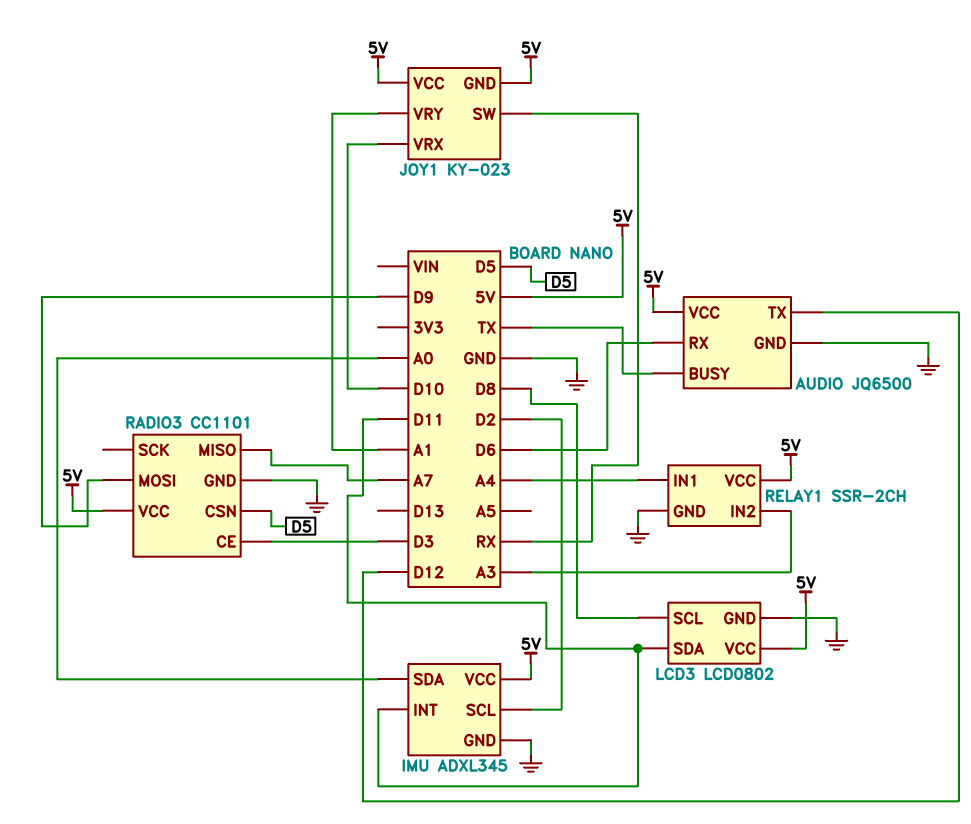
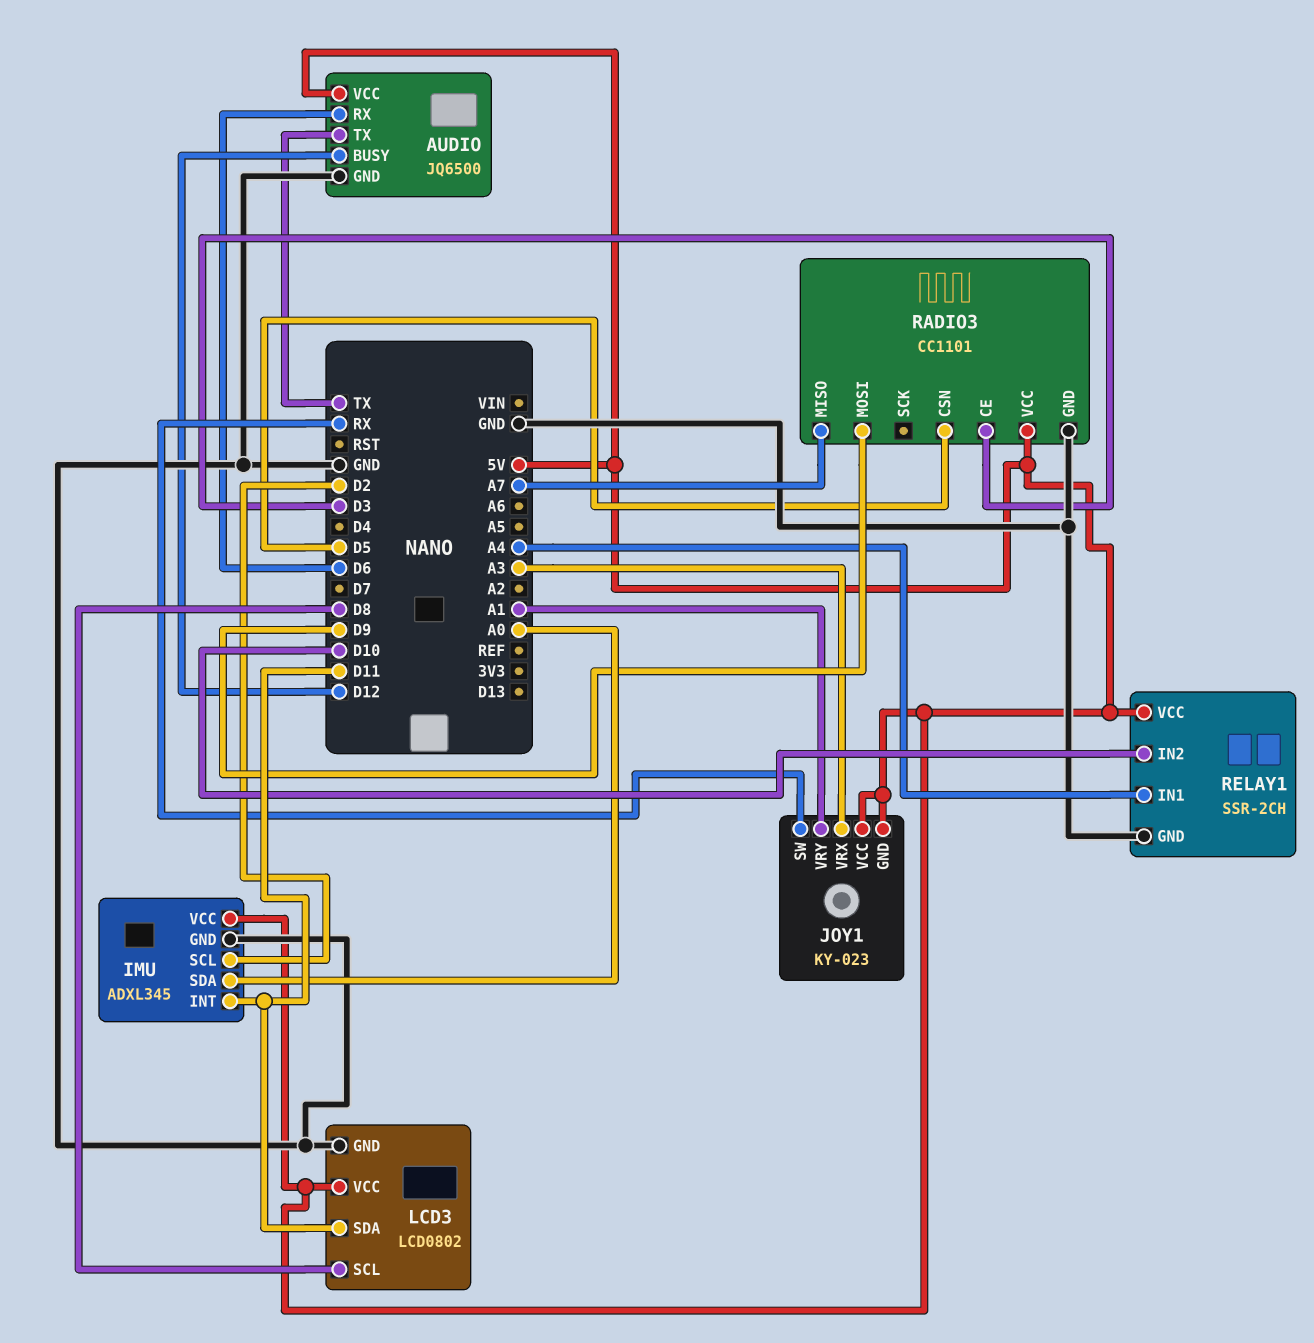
AUDIO pin BUSY: TX -> D12
AUDIO pin TX: D12 -> TX
JOY1 pin VRX: D10 -> A3
RELAY1 pin IN2: A3 -> D10

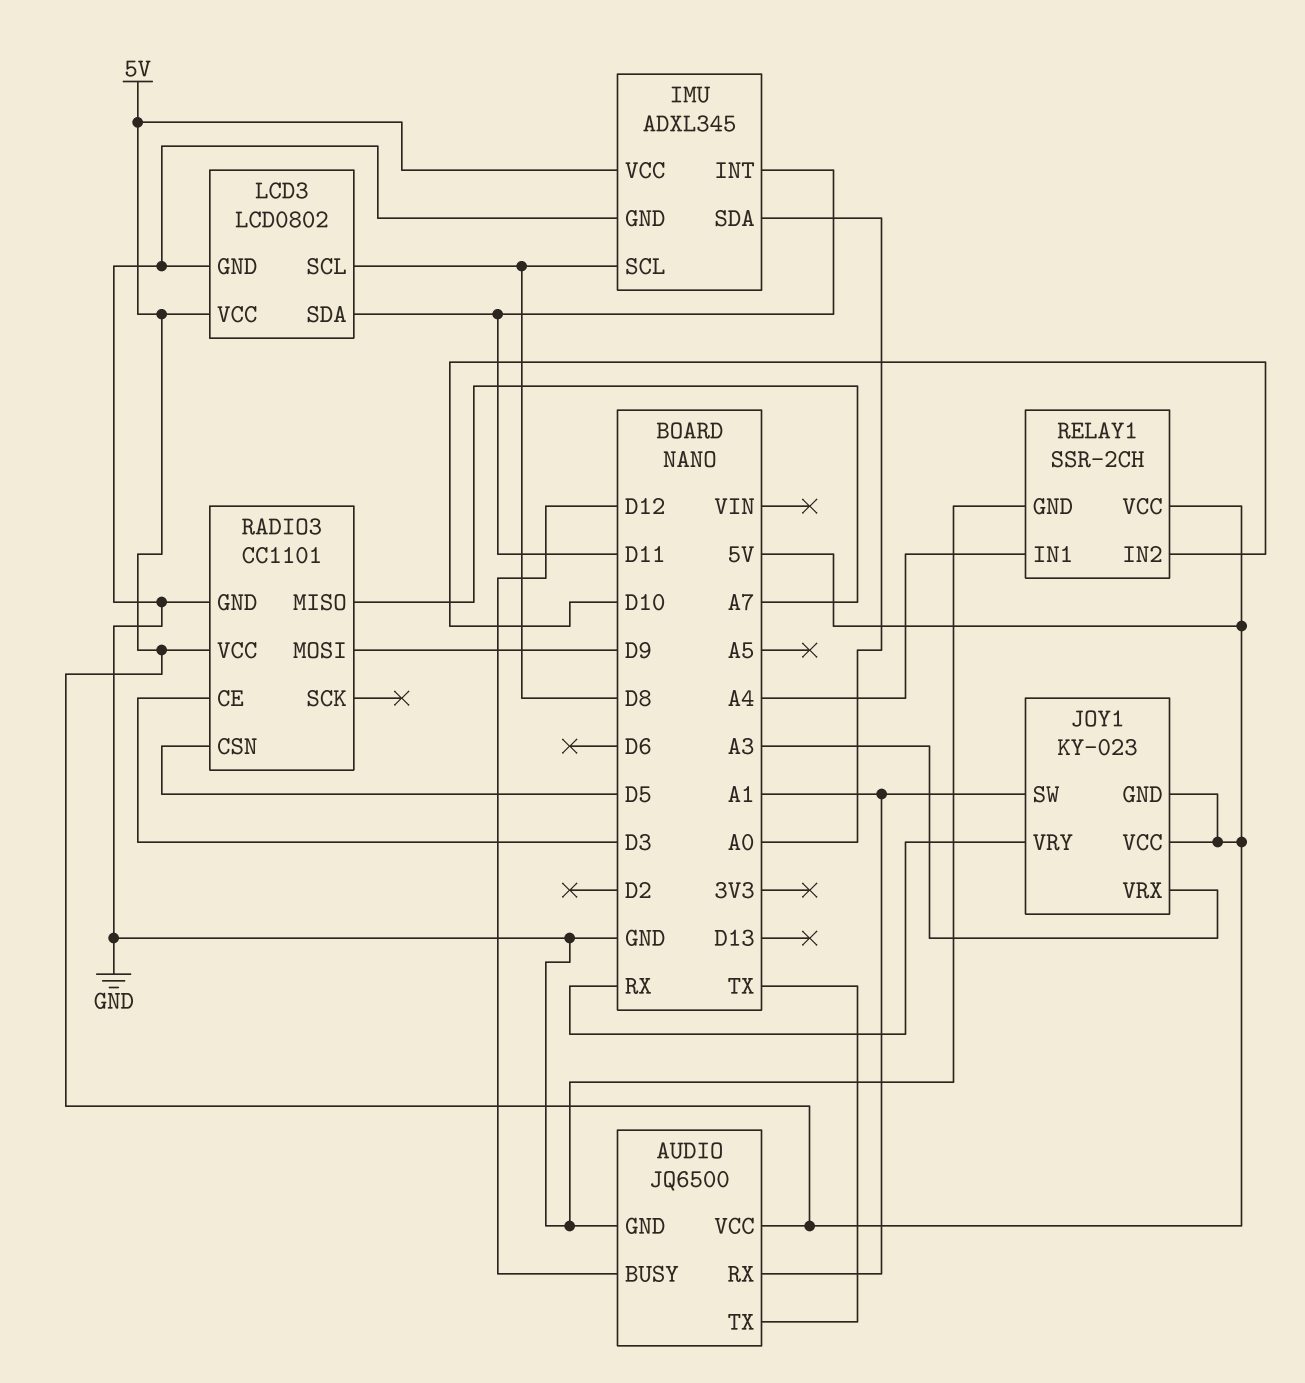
AUDIO pin RX: D6 -> A1
IMU pin SCL: D2 -> D8
JOY1 pin SW: RX -> A1
JOY1 pin VRY: A1 -> RX

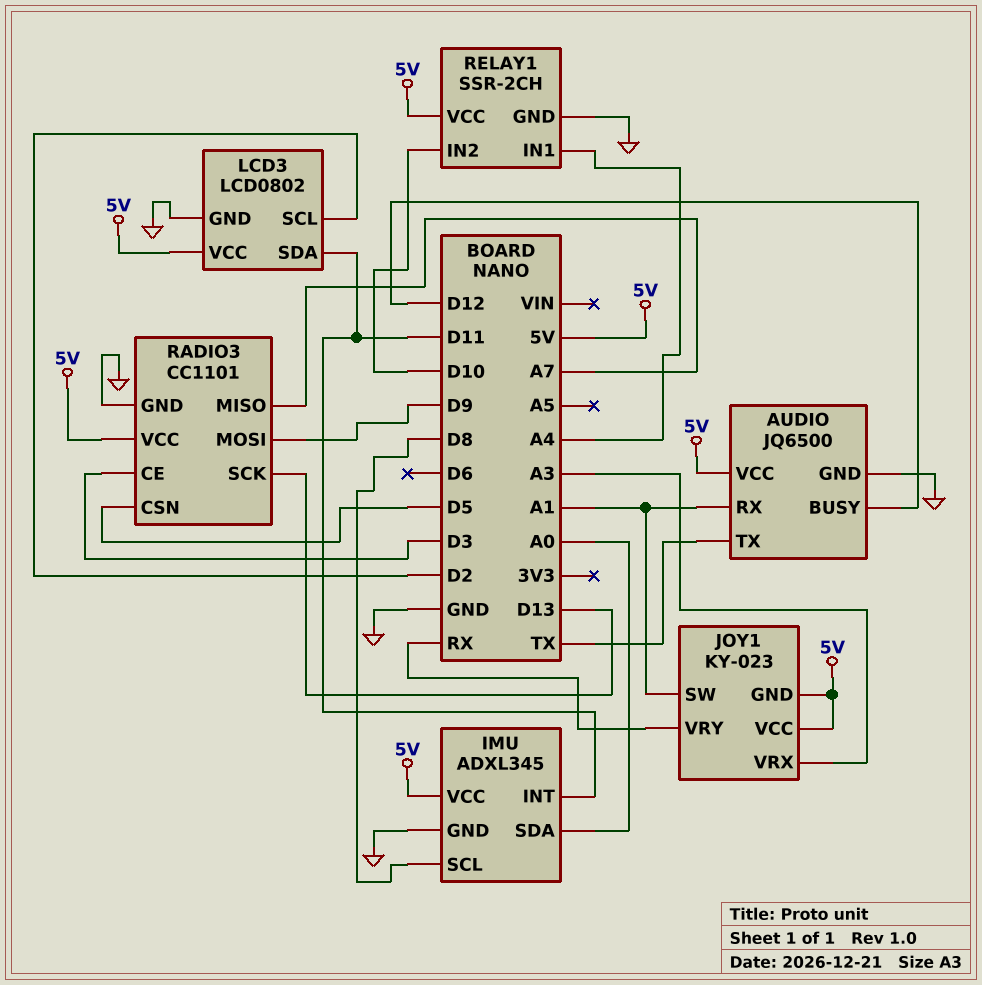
LCD3 pin SCL: D8 -> D2
RADIO3 pin SCK: none -> D13

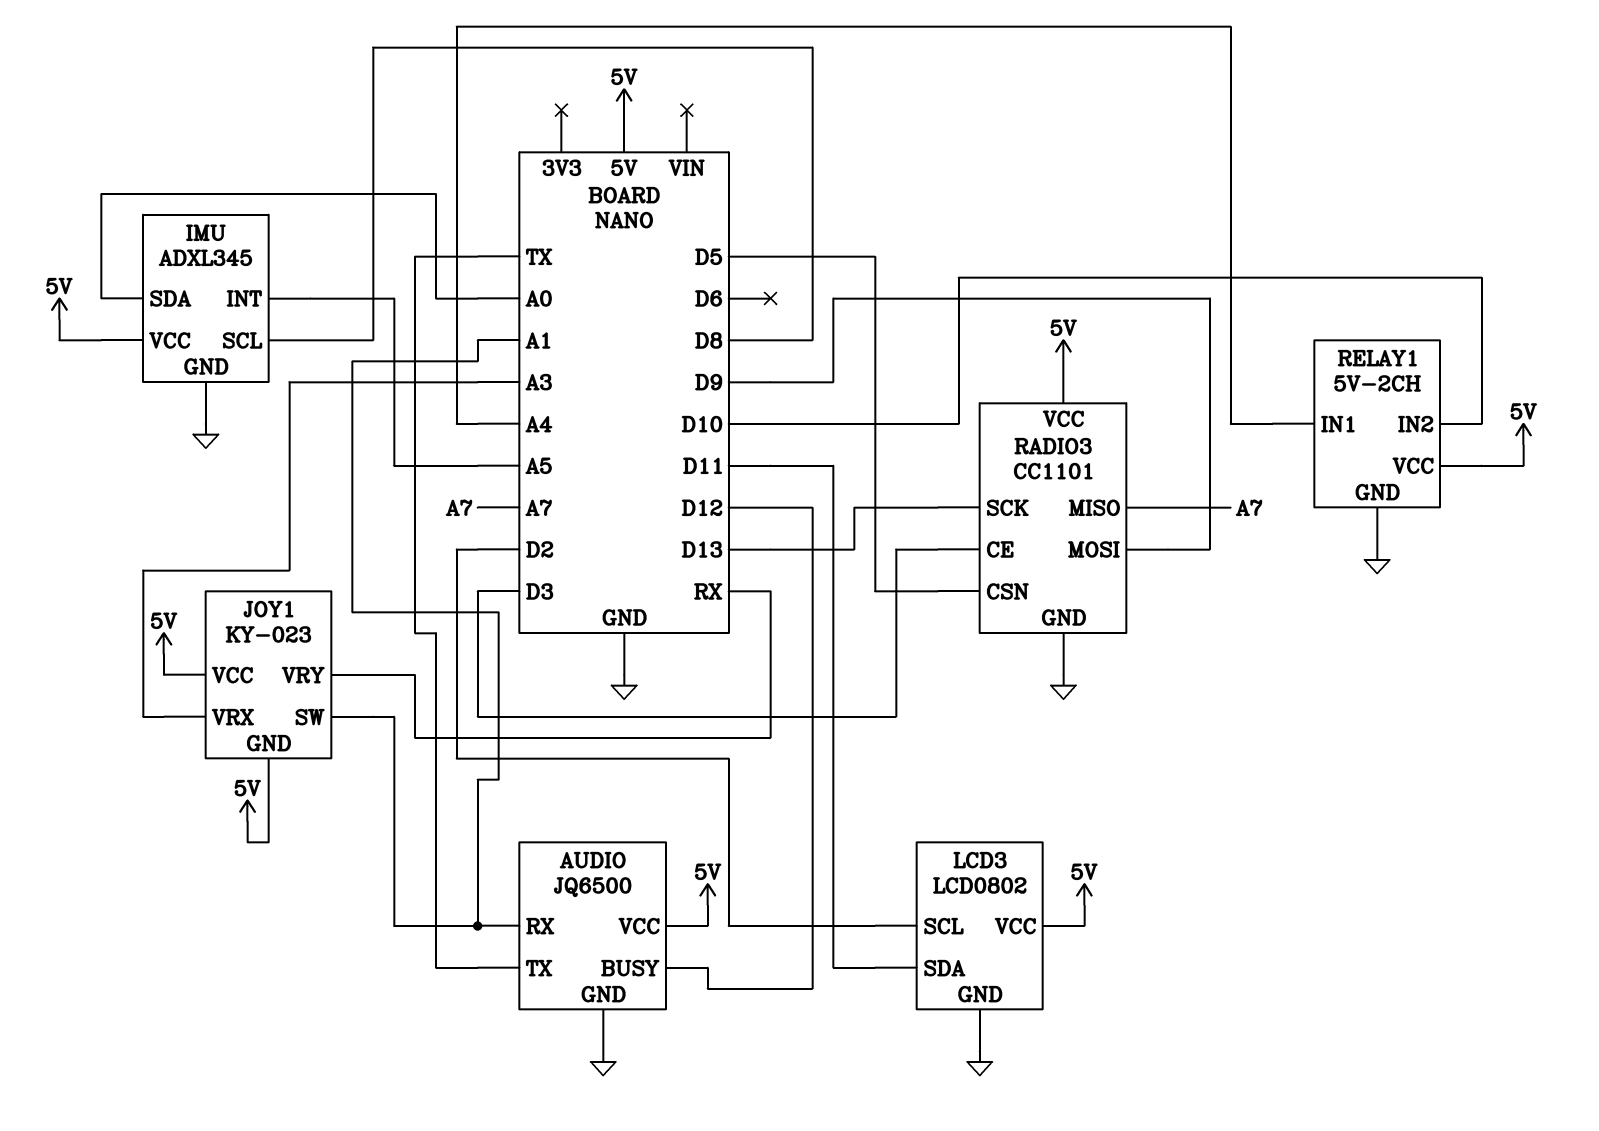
IMU pin INT: D11 -> A5
RELAY1: SSR-2CH -> 5V-2CH

